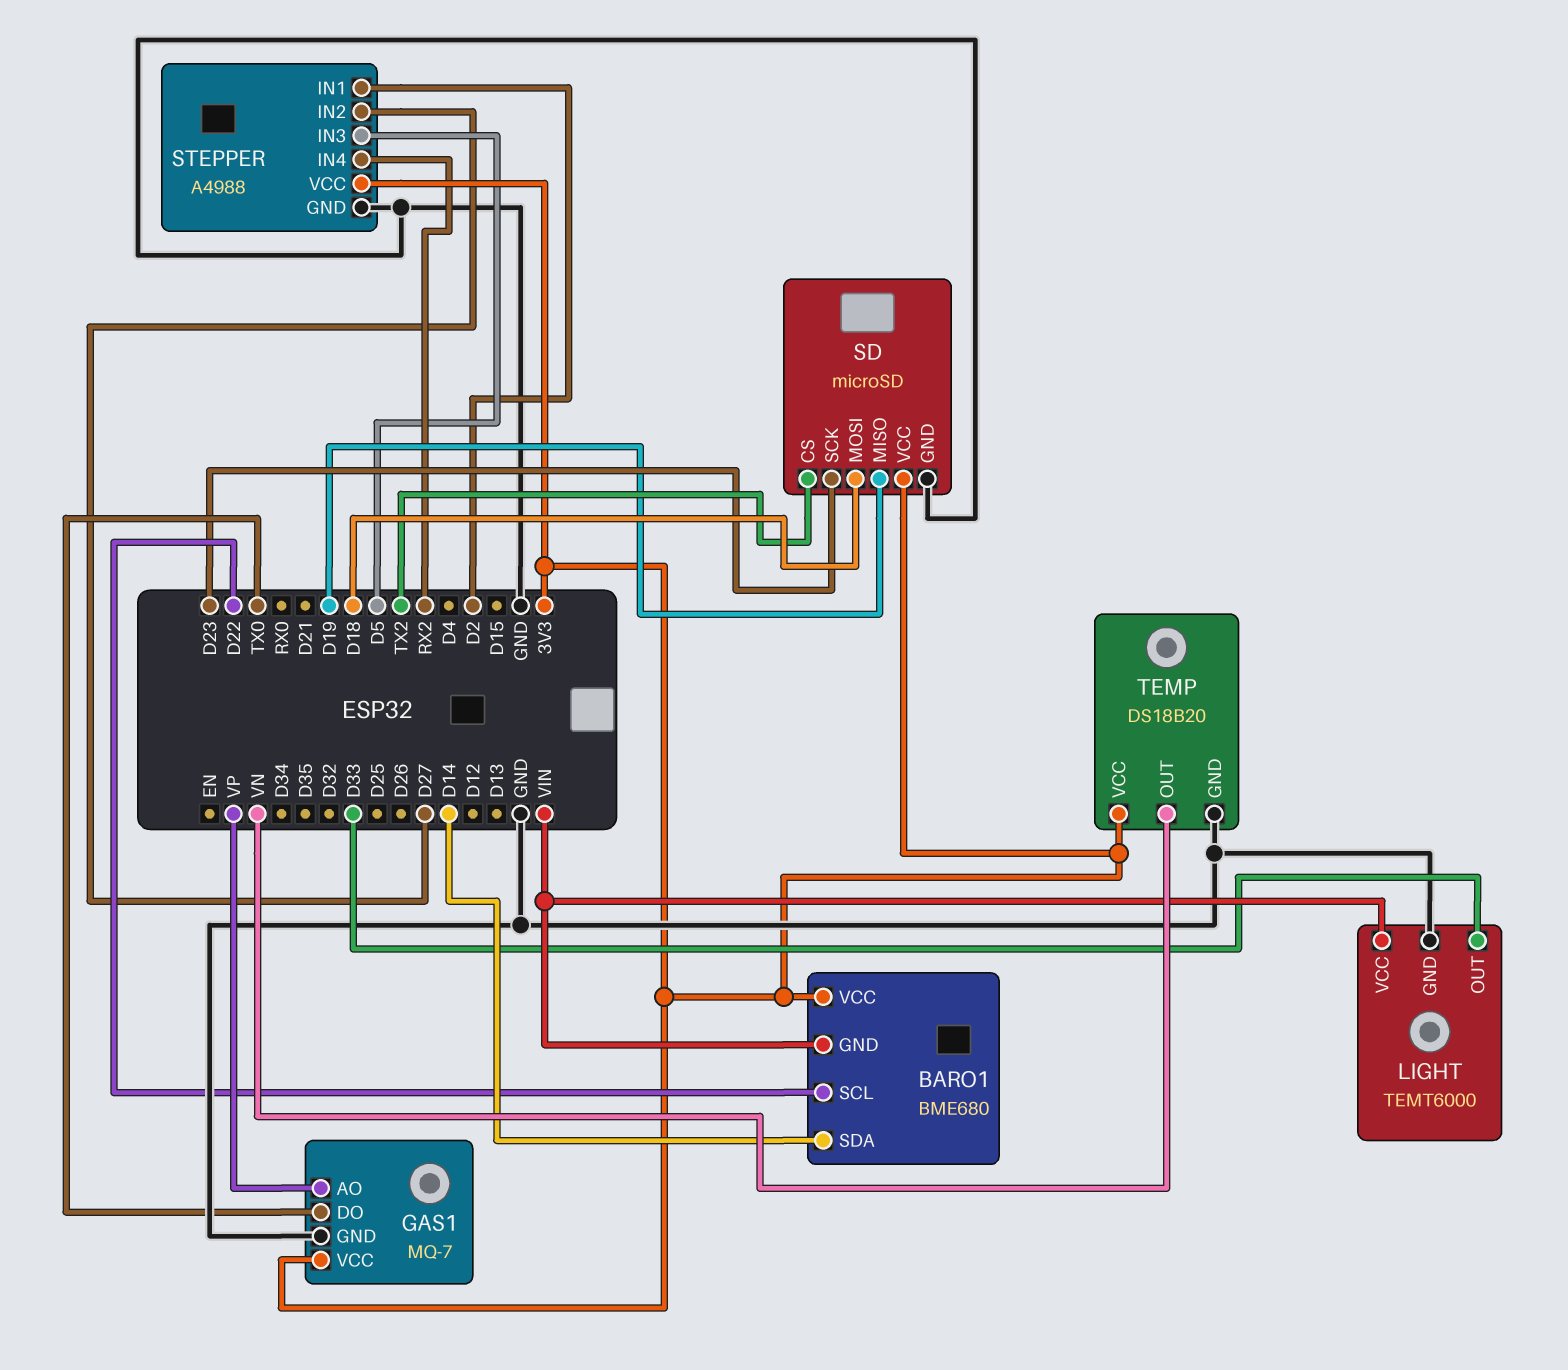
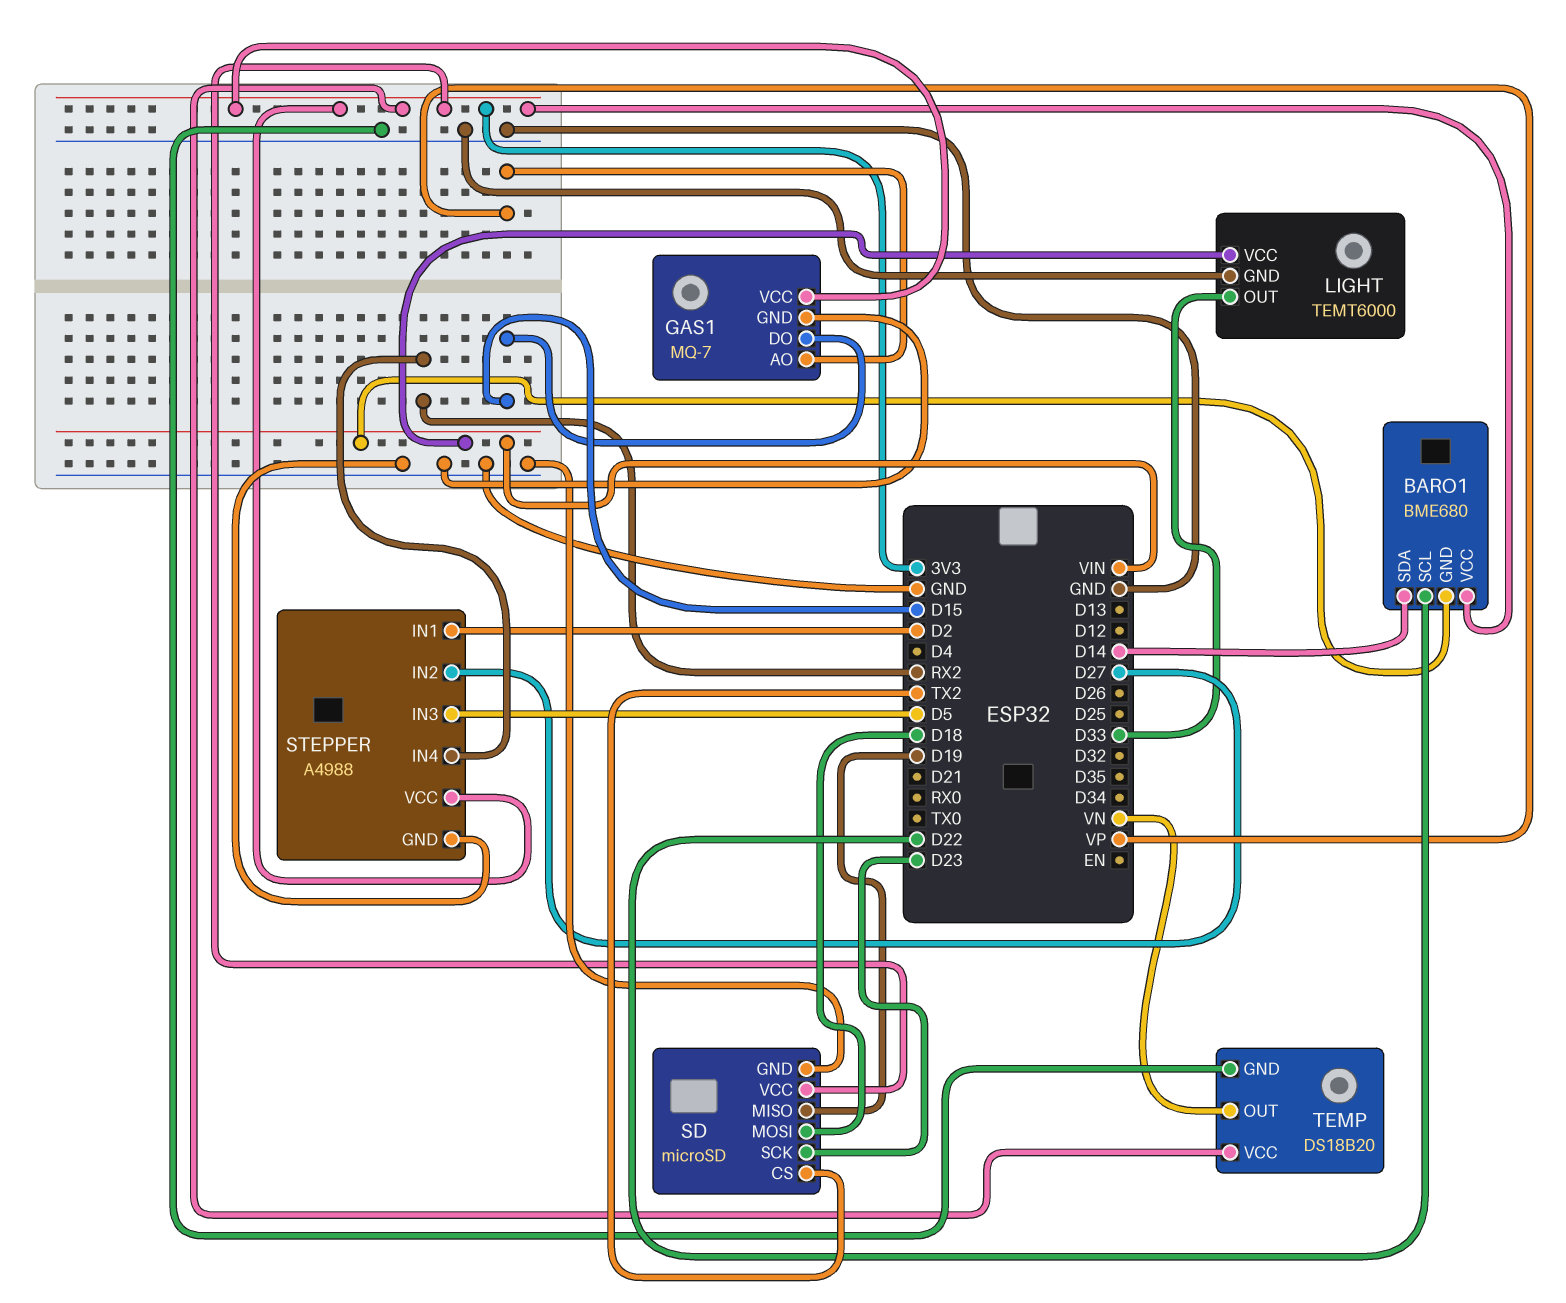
GAS1 pin DO: TX0 -> D15

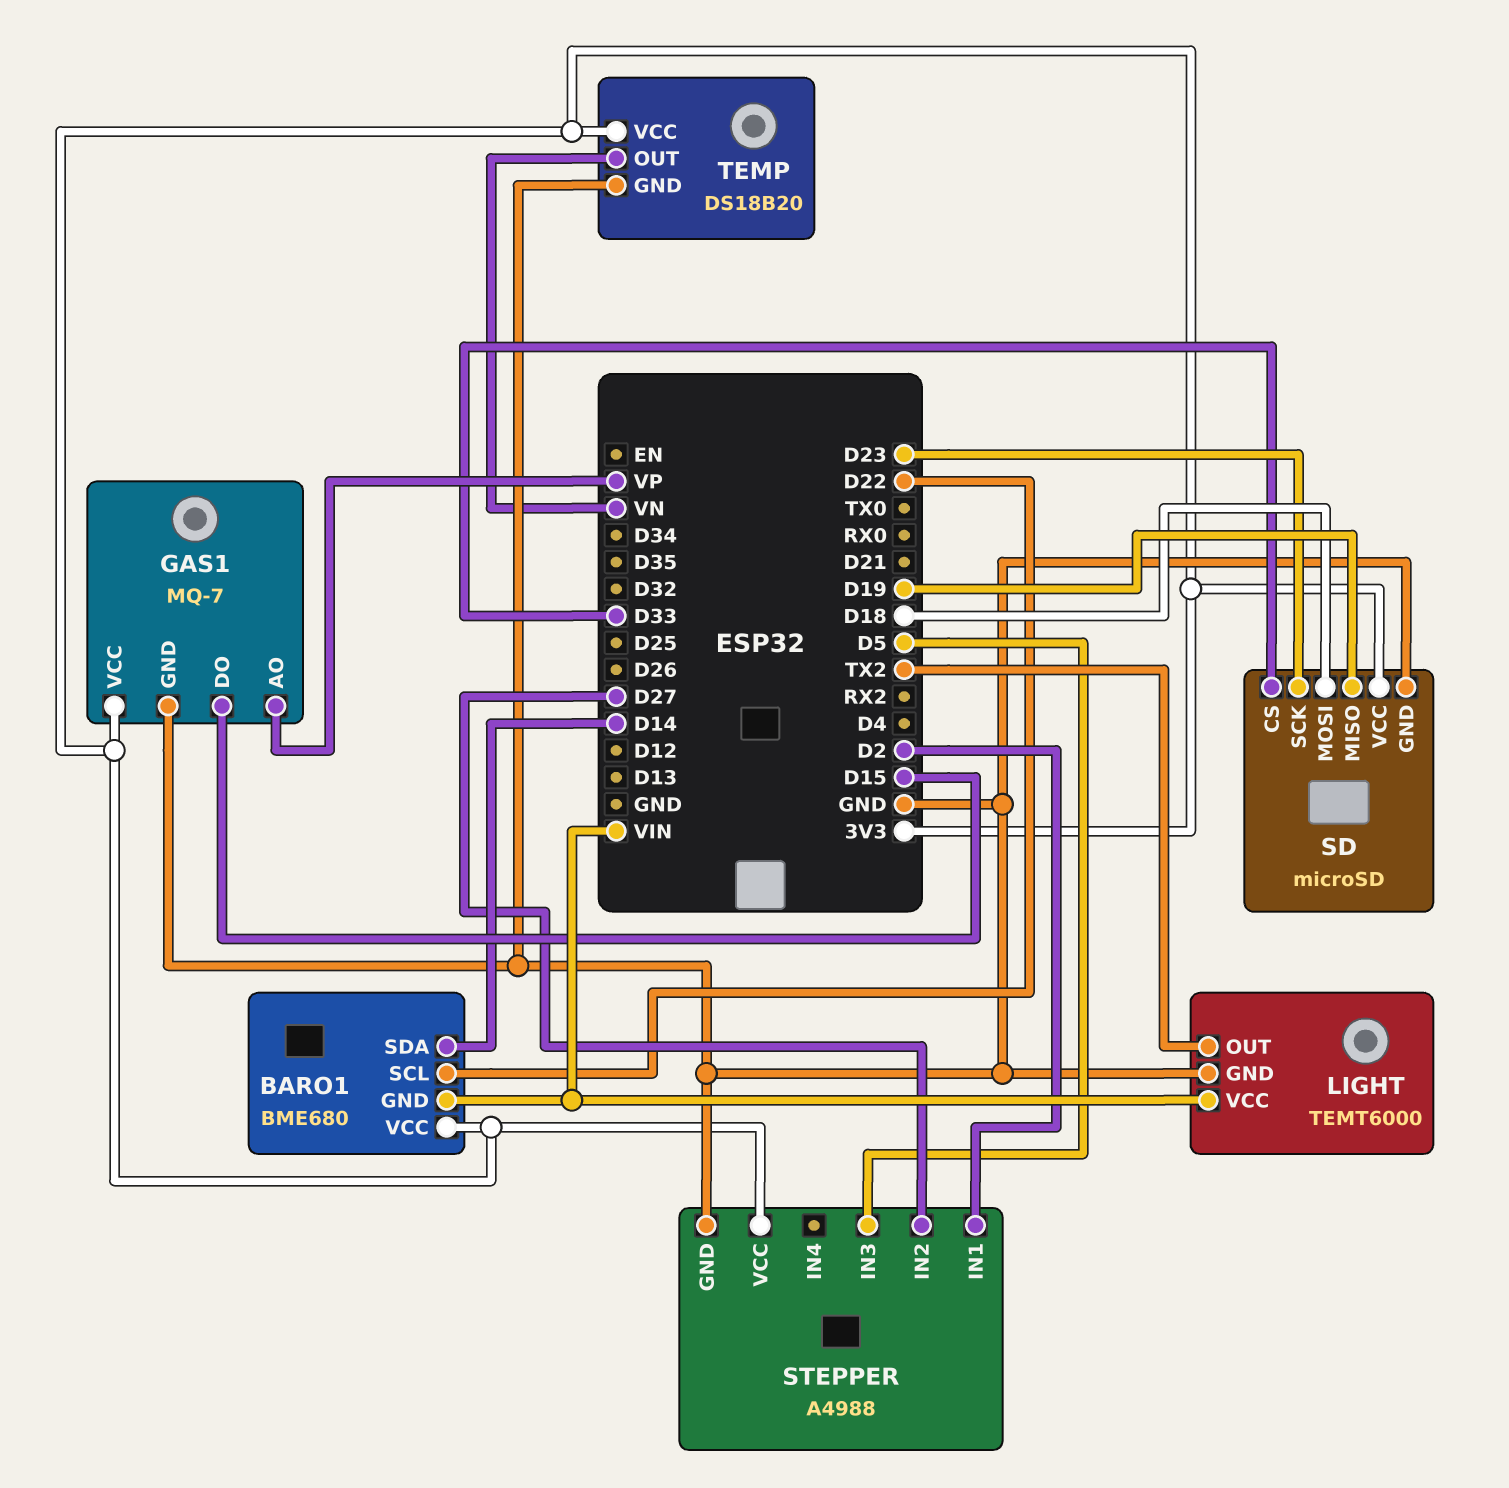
LIGHT pin OUT: D33 -> TX2
SD pin CS: TX2 -> D33
STEPPER pin IN4: RX2 -> none

